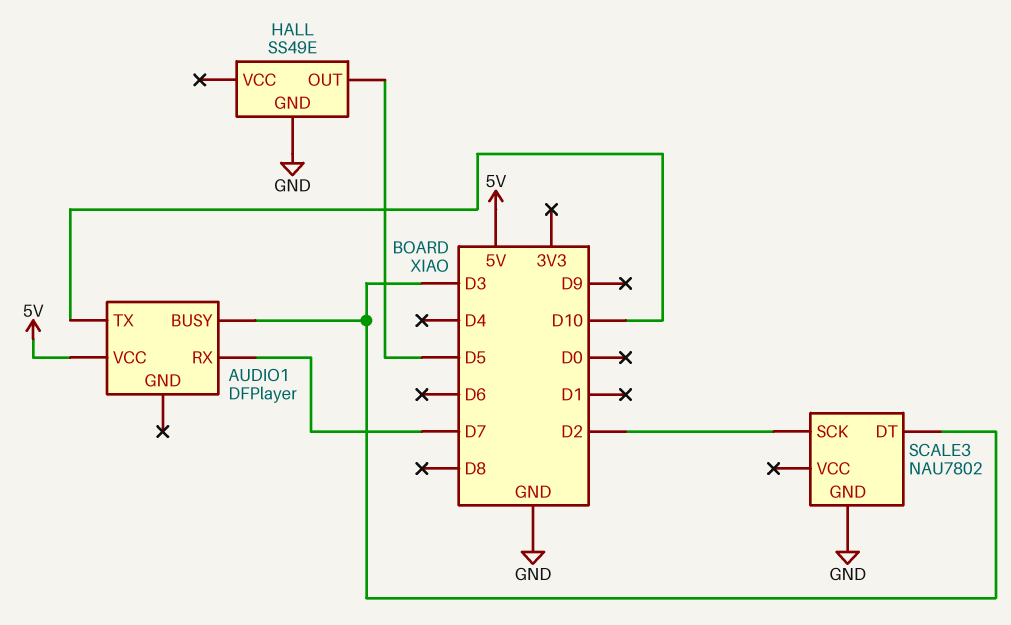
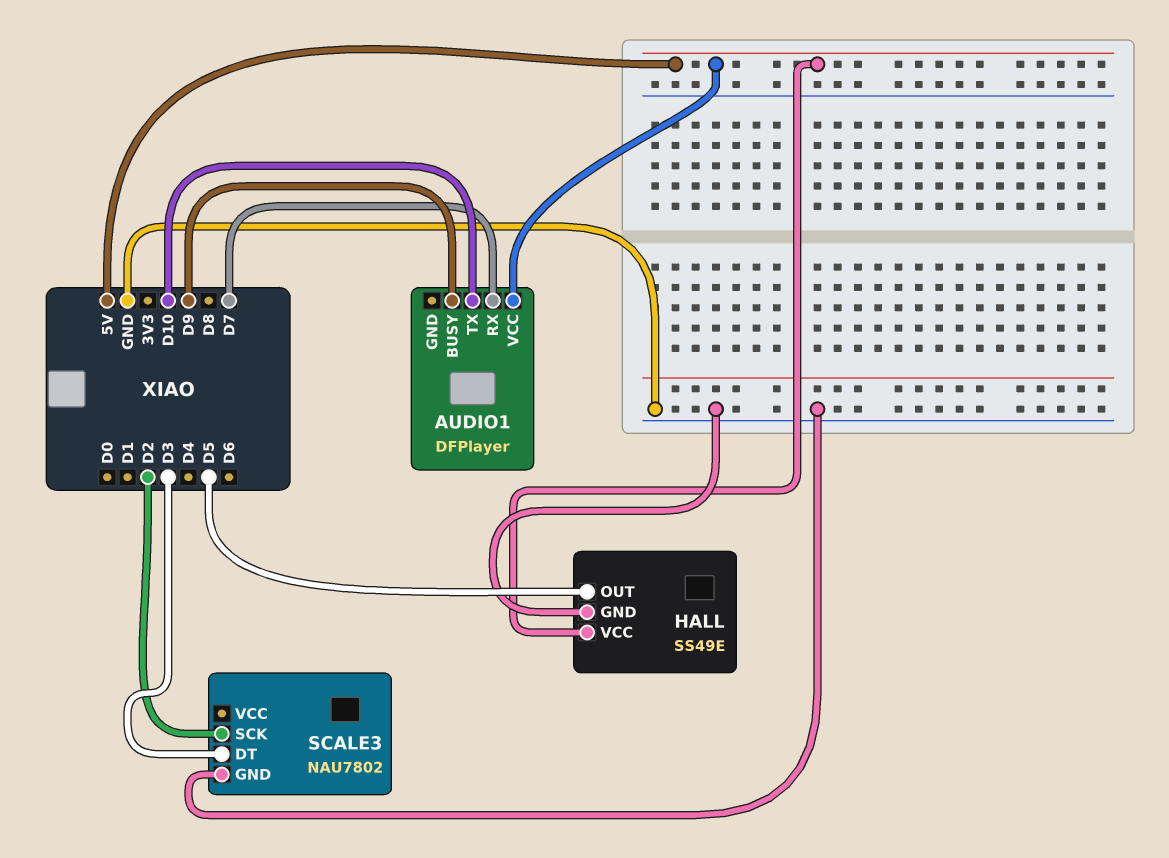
AUDIO1 pin BUSY: D3 -> D9
HALL pin VCC: none -> 5V

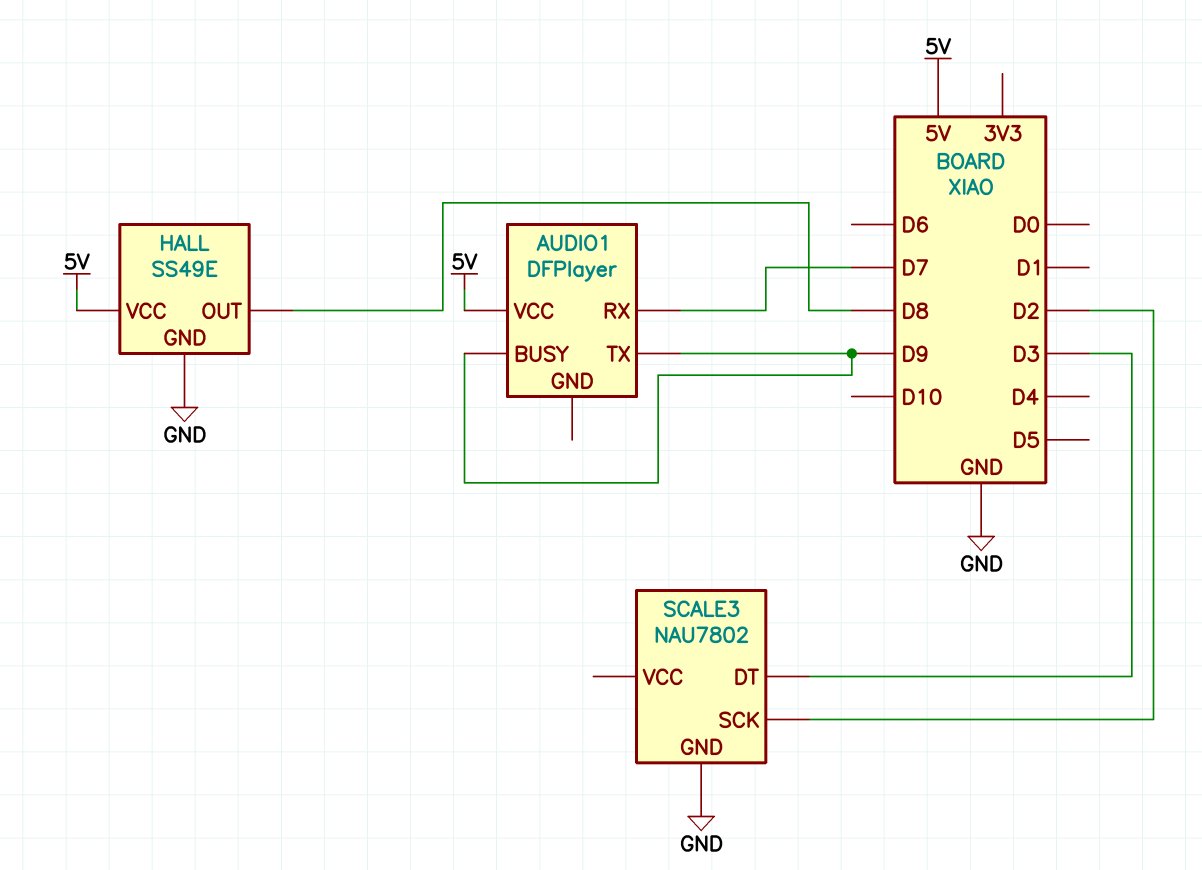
AUDIO1 pin TX: D10 -> D9
HALL pin OUT: D5 -> D8

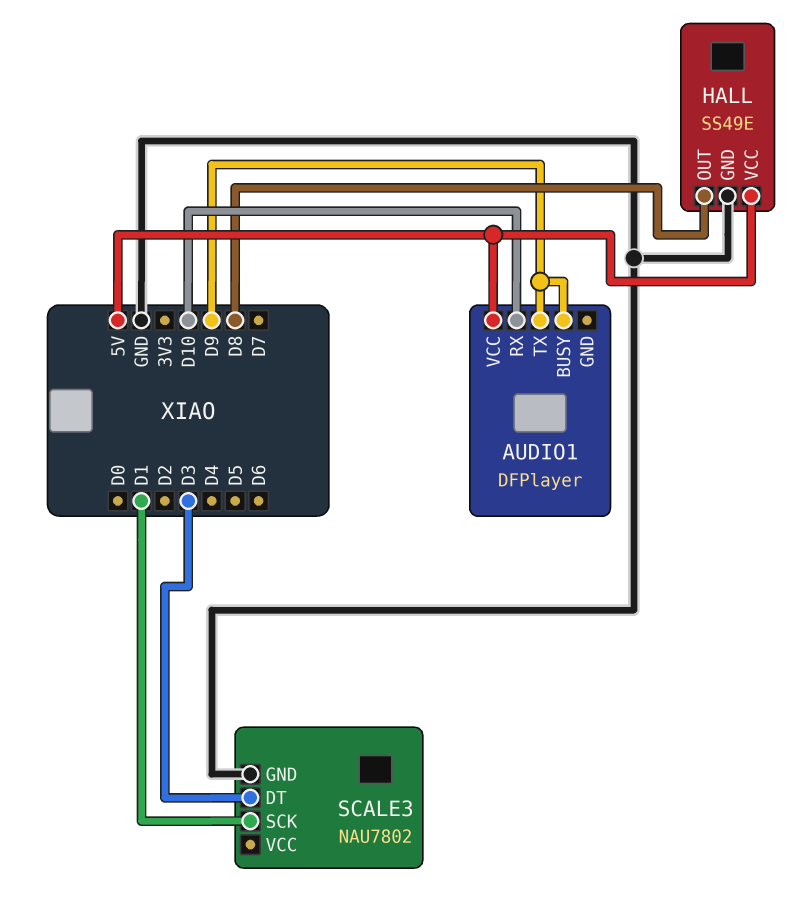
AUDIO1 pin RX: D7 -> D10
SCALE3 pin SCK: D2 -> D1

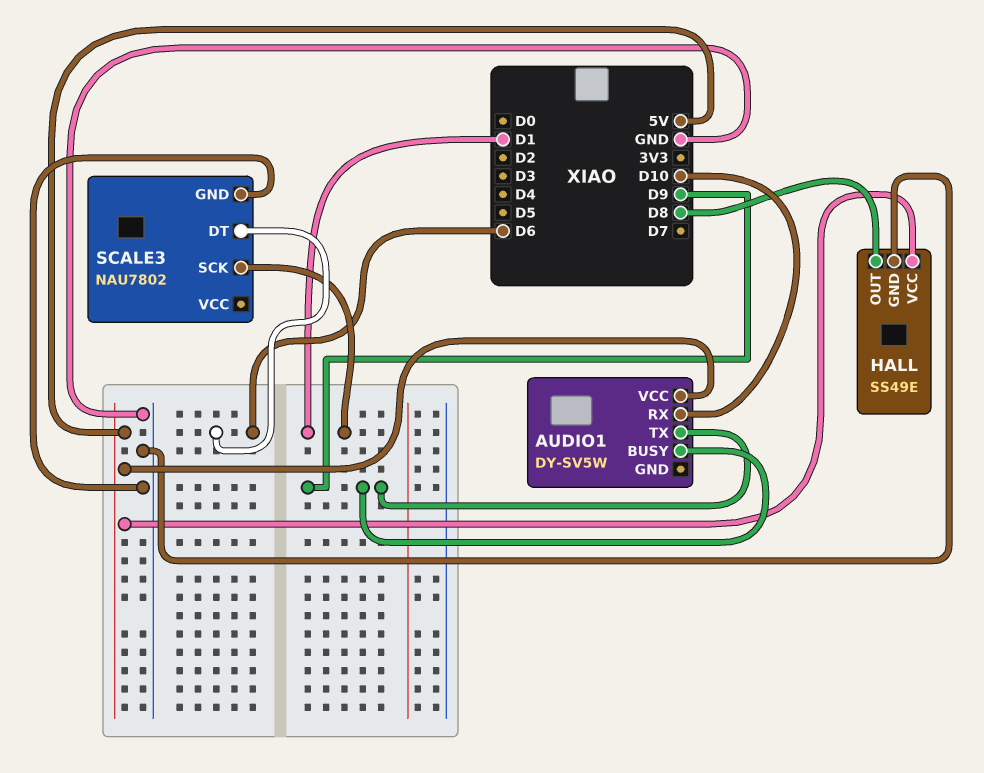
AUDIO1: DFPlayer -> DY-SV5W
SCALE3 pin DT: D3 -> D6

